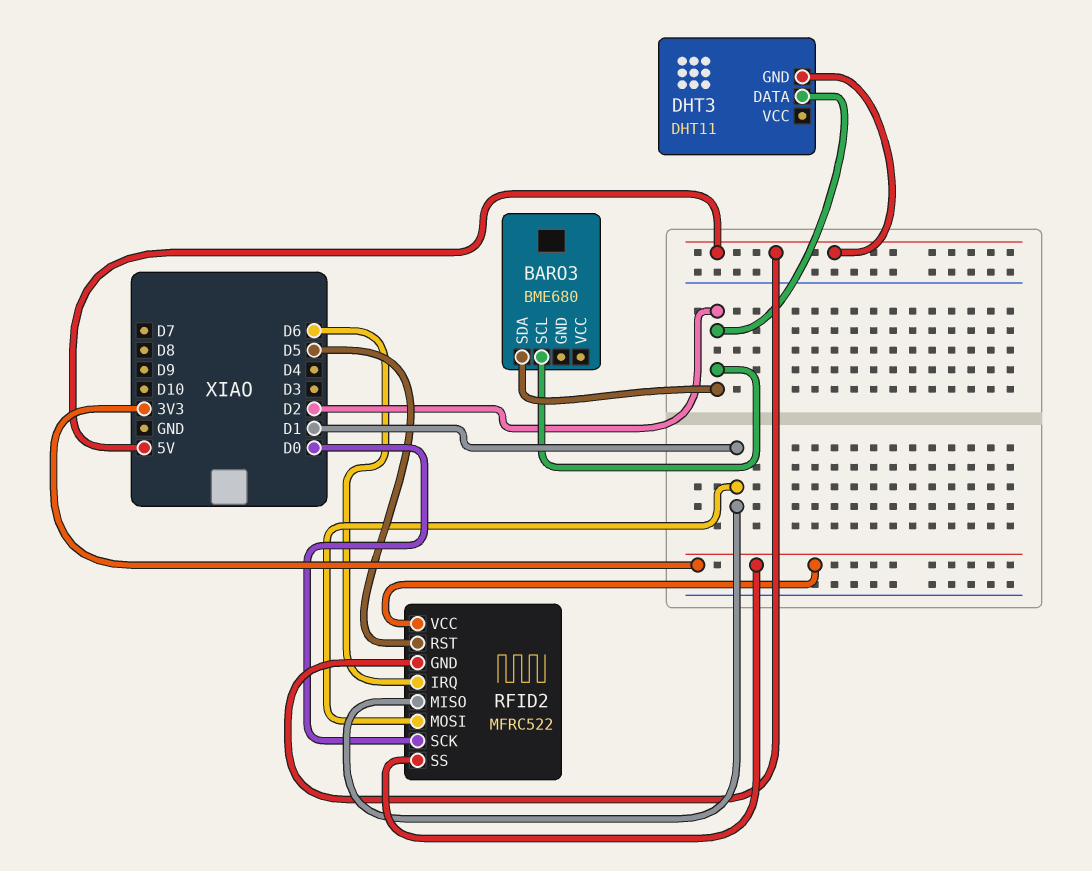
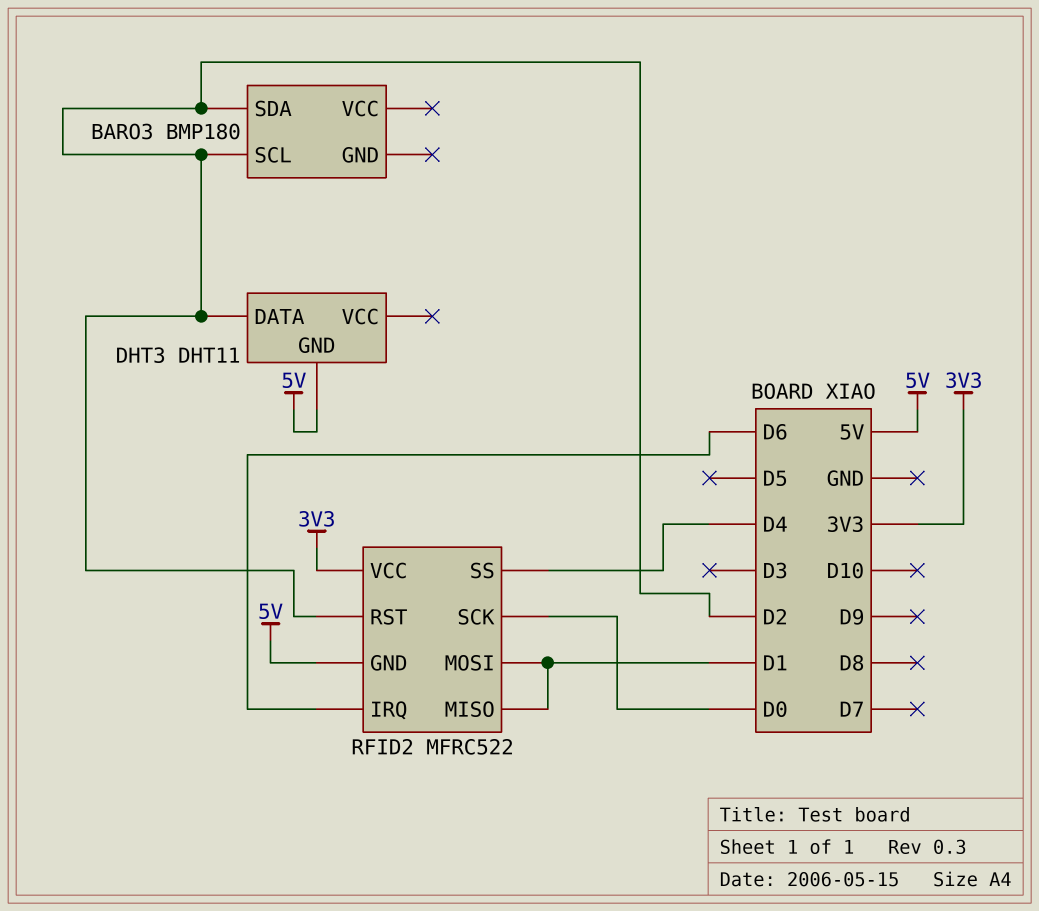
BARO3: BME680 -> BMP180
RFID2 pin RST: D5 -> D2
RFID2 pin SS: 3V3 -> D4

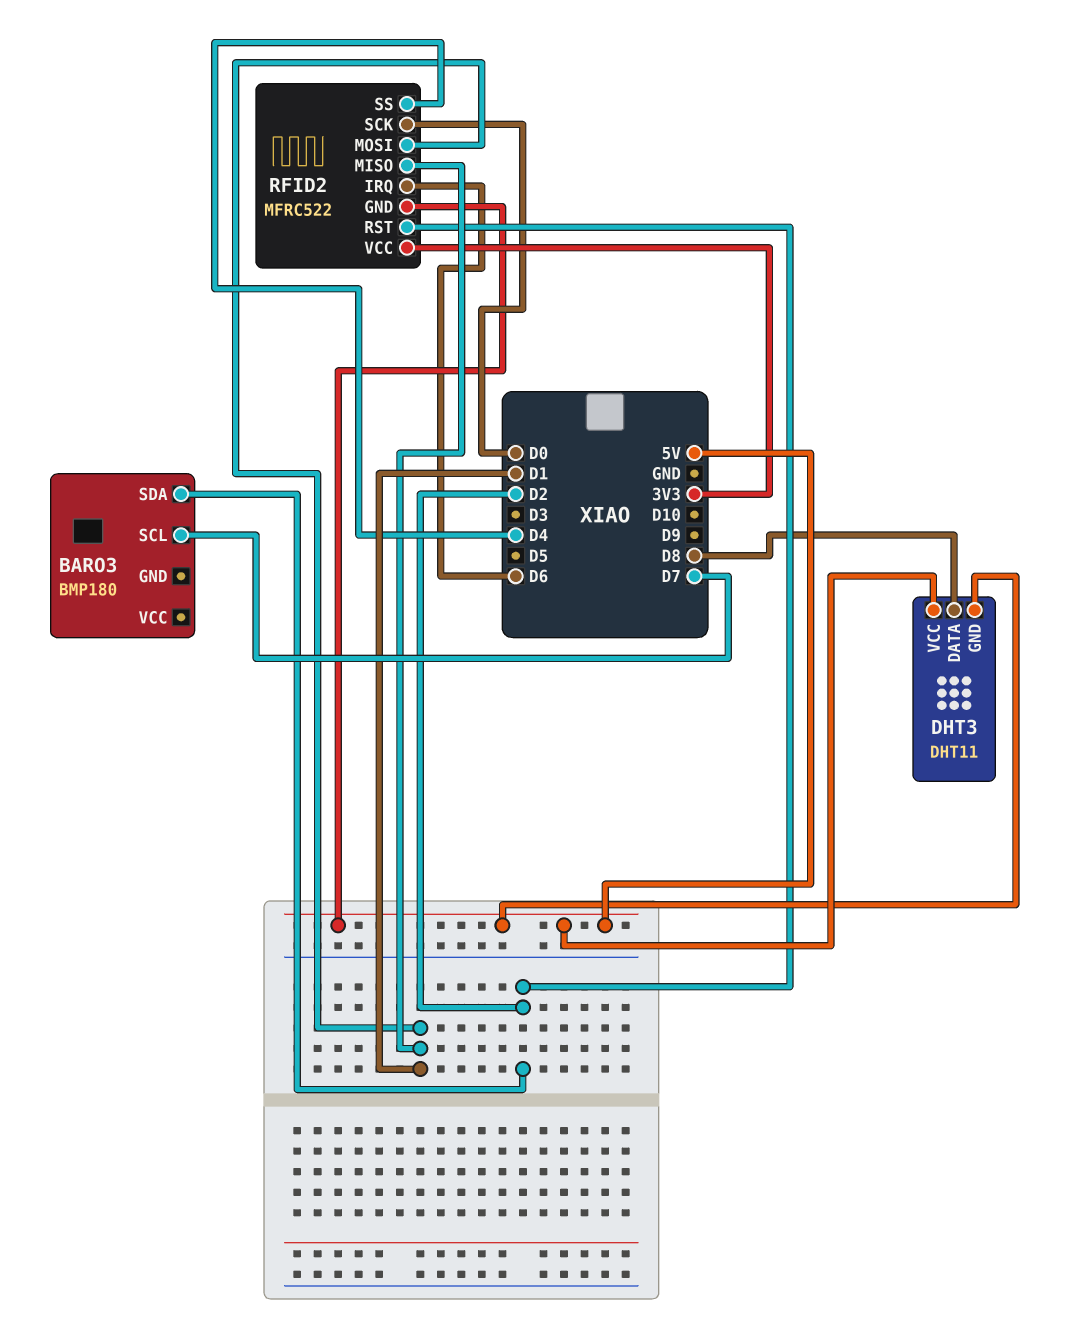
BARO3 pin SCL: D2 -> D7
DHT3 pin DATA: D2 -> D8
DHT3 pin VCC: none -> 5V

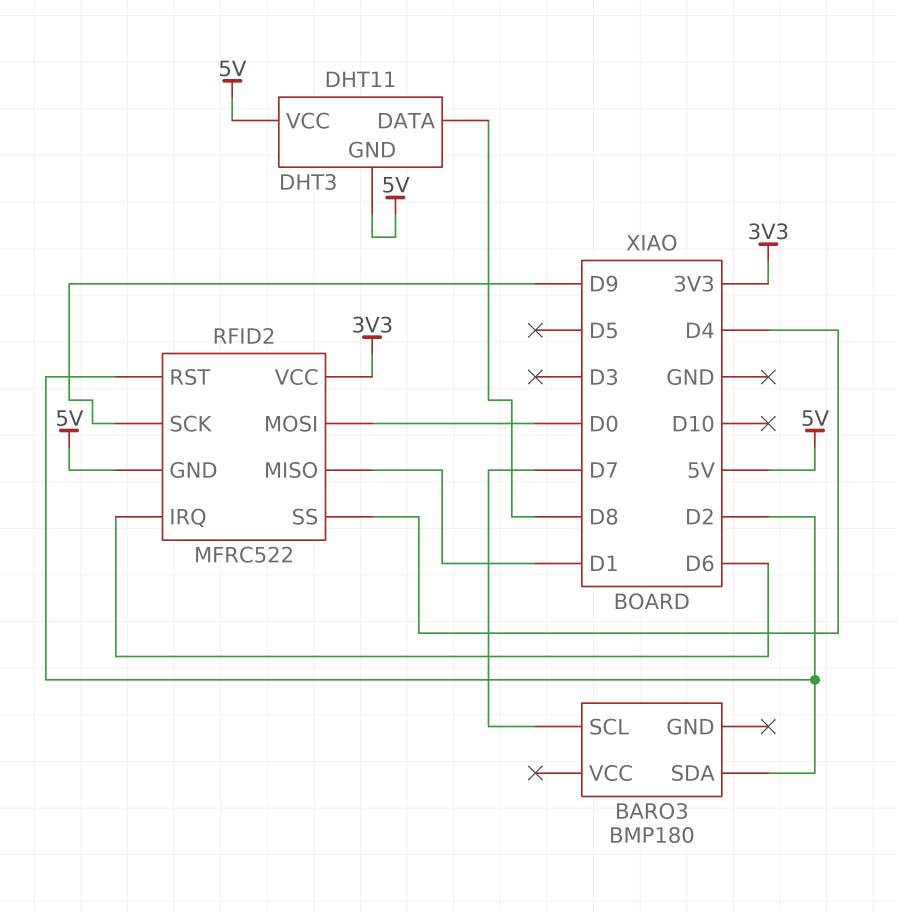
RFID2 pin MOSI: D1 -> D0
RFID2 pin SCK: D0 -> D9

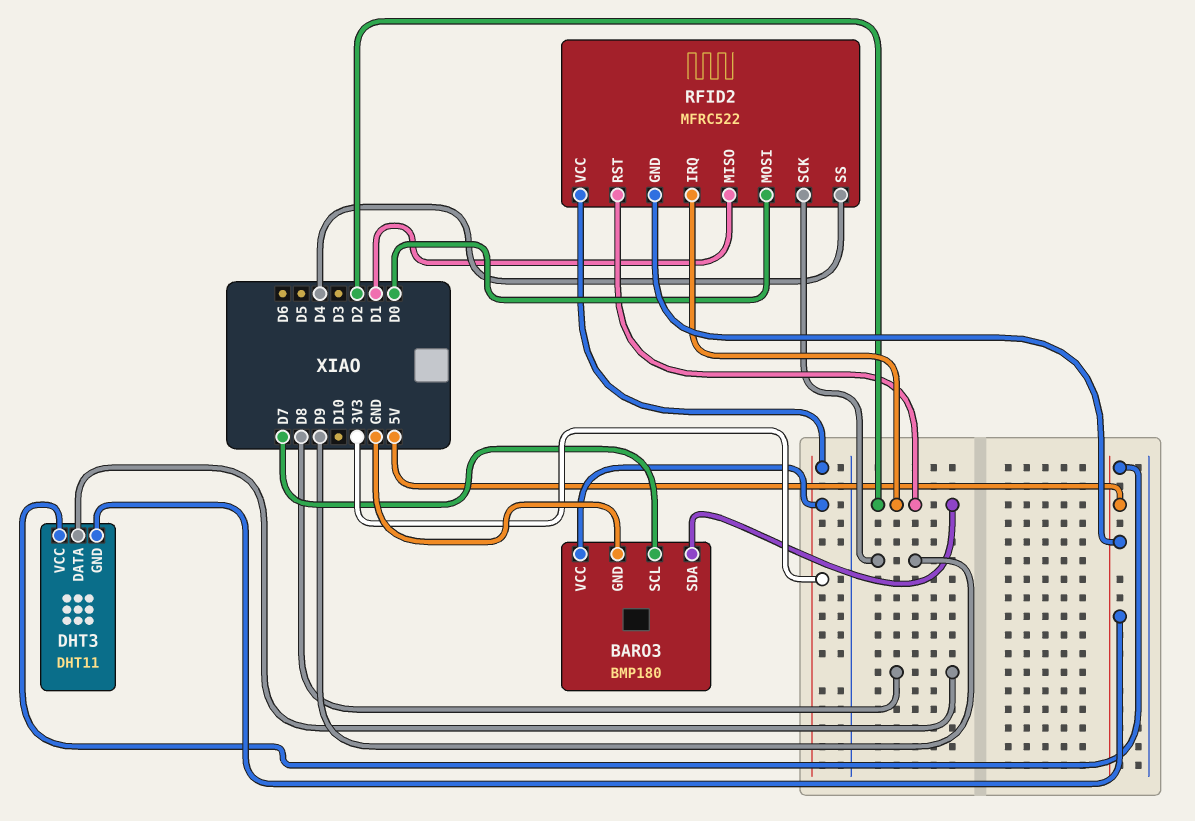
BARO3 pin GND: none -> GND
BARO3 pin VCC: none -> 3V3
RFID2 pin IRQ: D6 -> D2

